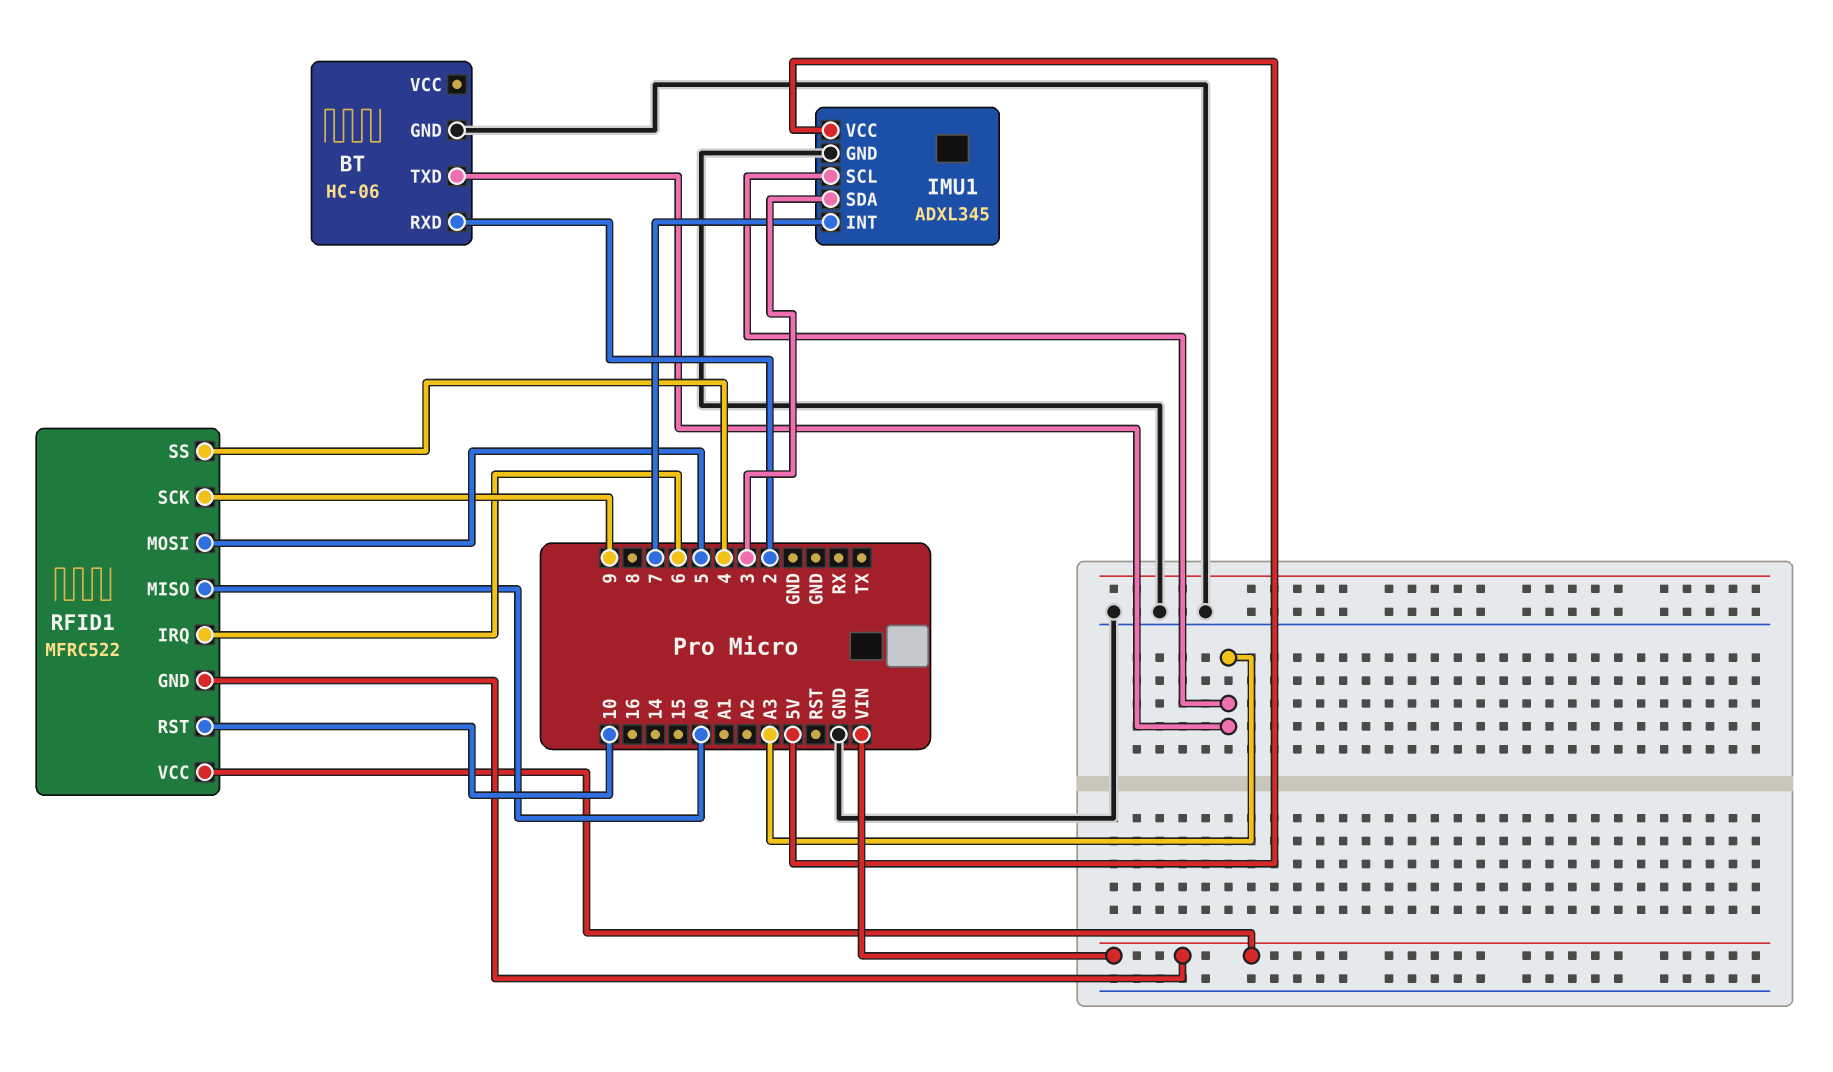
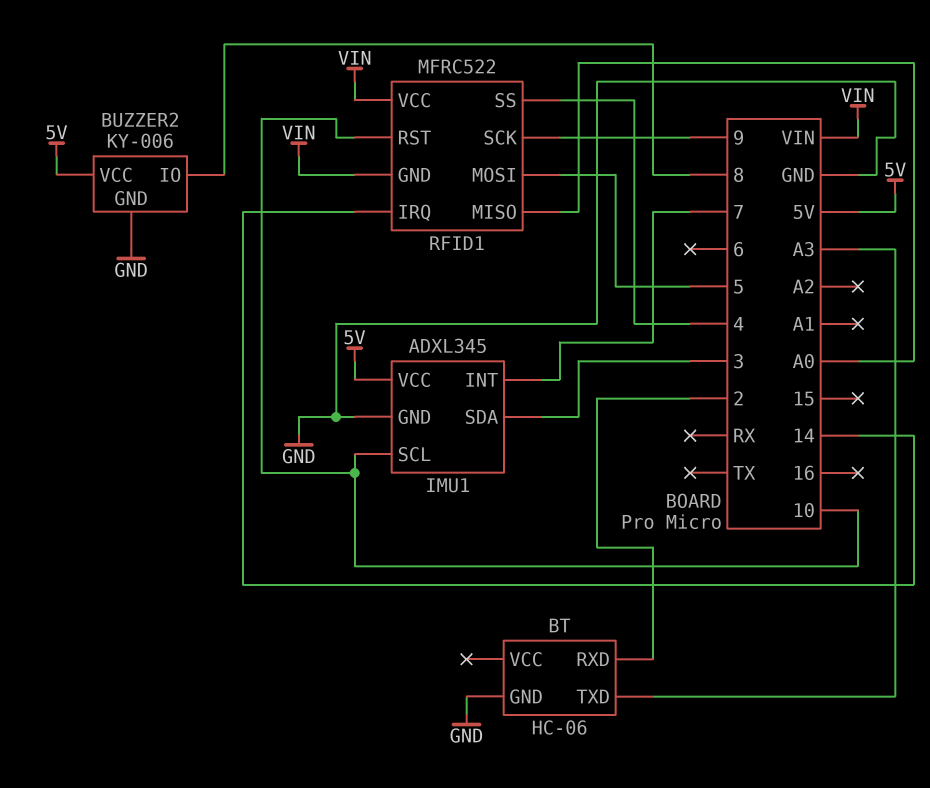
BUZZER2: none -> KY-006
BUZZER2 pin GND: none -> GND
BUZZER2 pin IO: none -> 8
BUZZER2 pin VCC: none -> 5V
IMU1 pin SCL: A3 -> 10
RFID1 pin IRQ: 6 -> 14

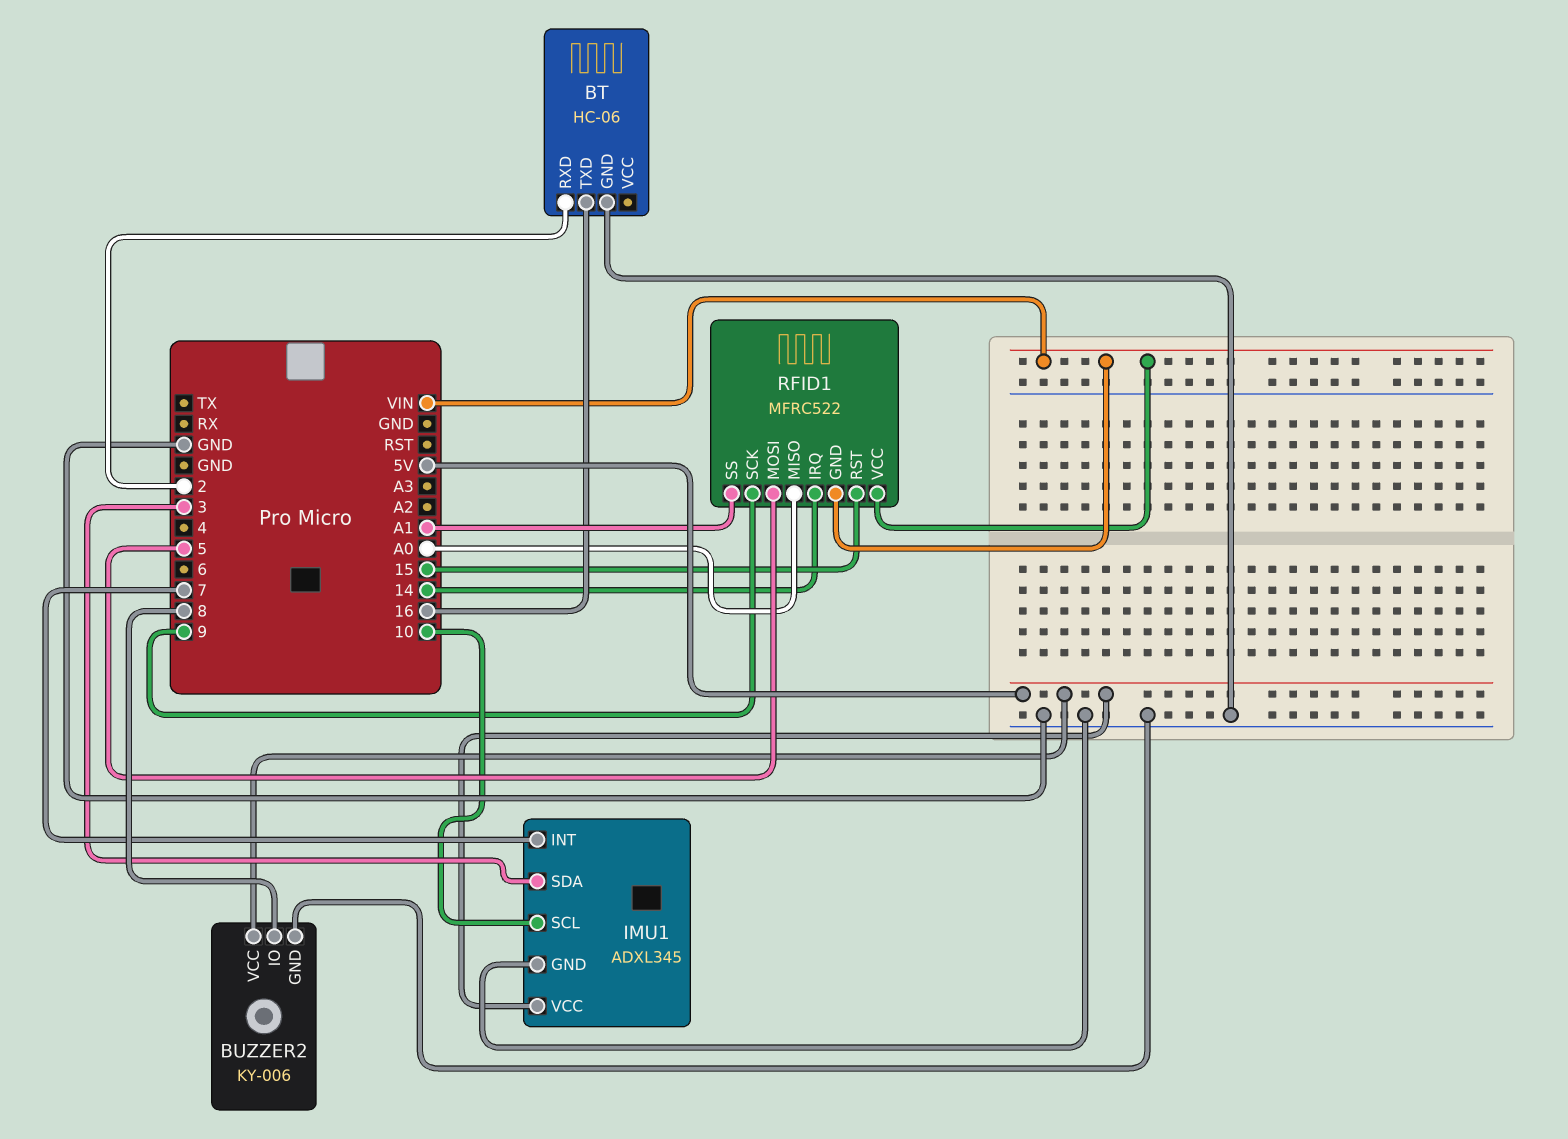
BT pin TXD: A3 -> 16
RFID1 pin RST: 10 -> 15
RFID1 pin SS: 4 -> A1

